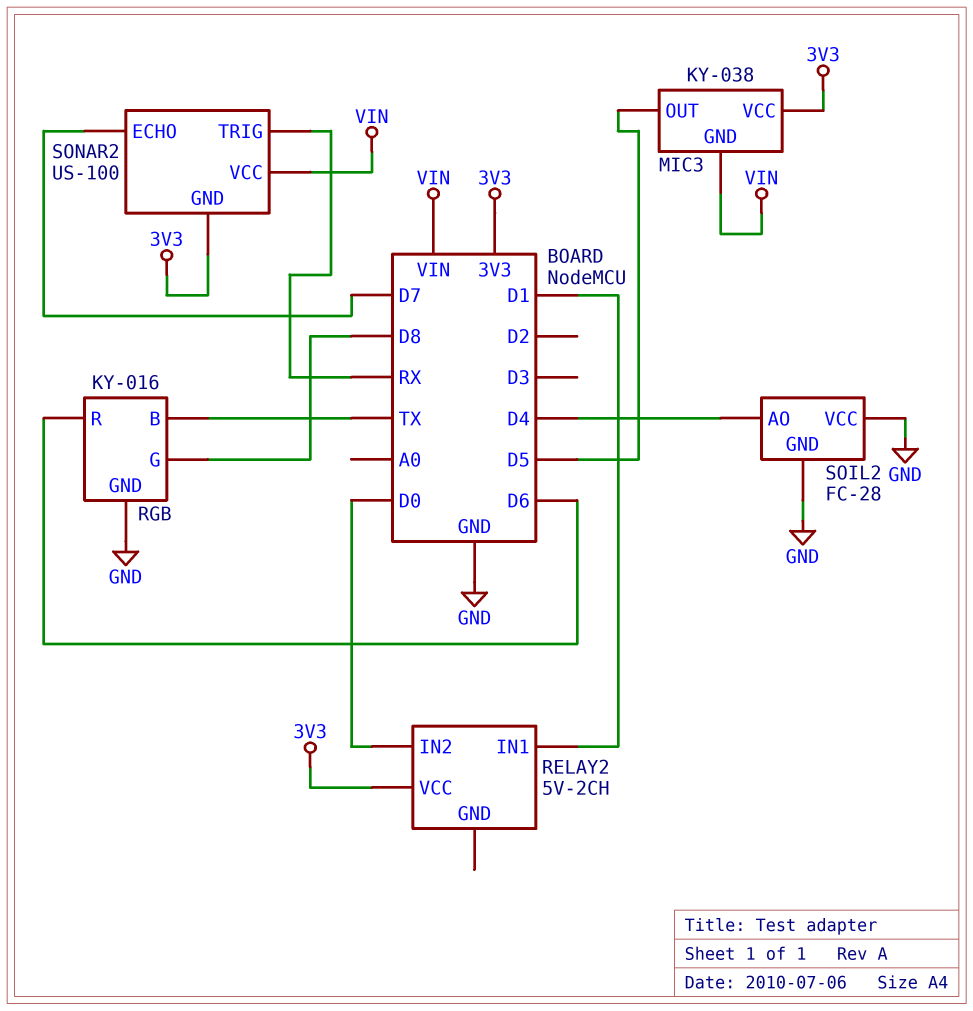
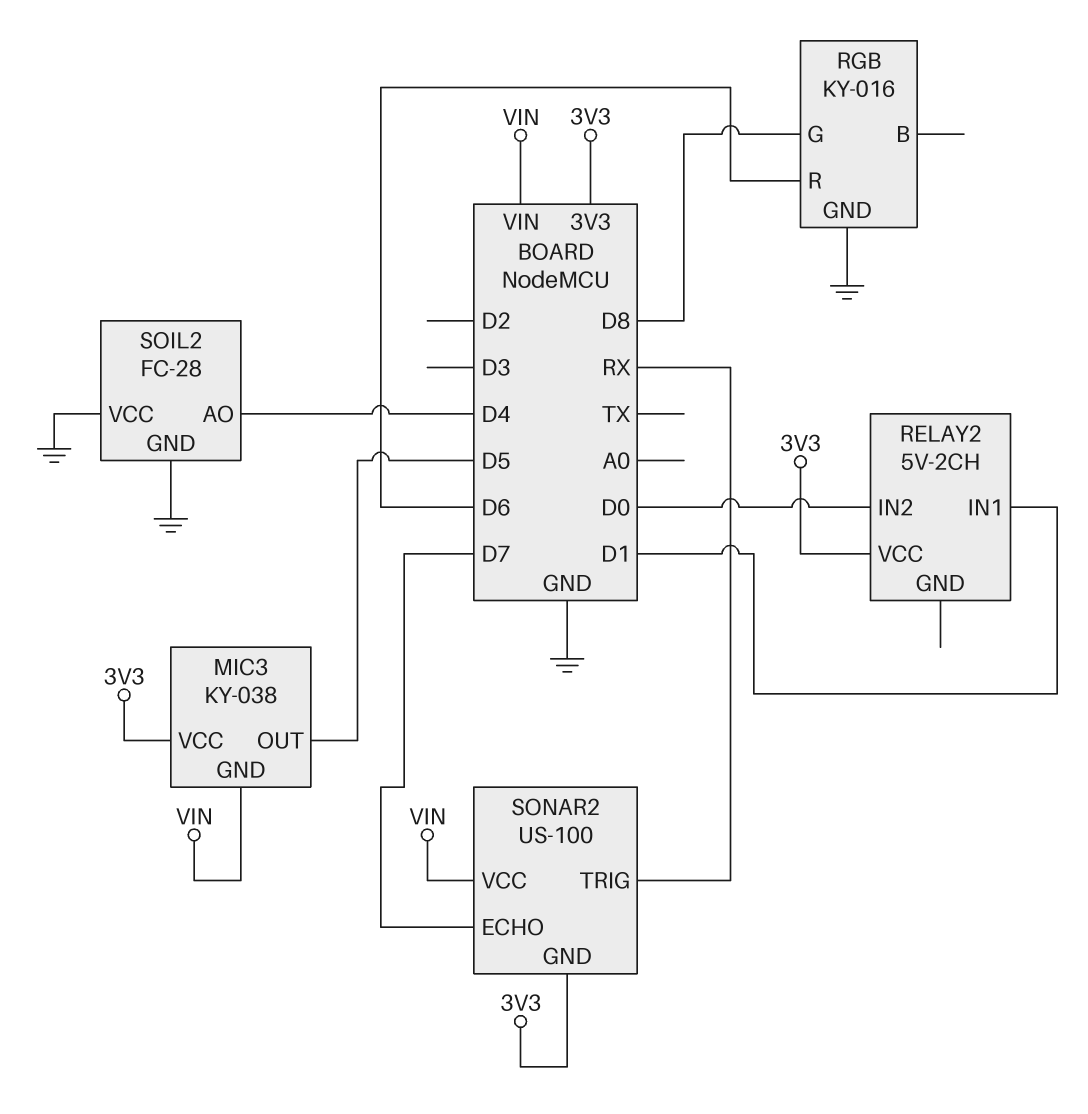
RGB pin B: TX -> none

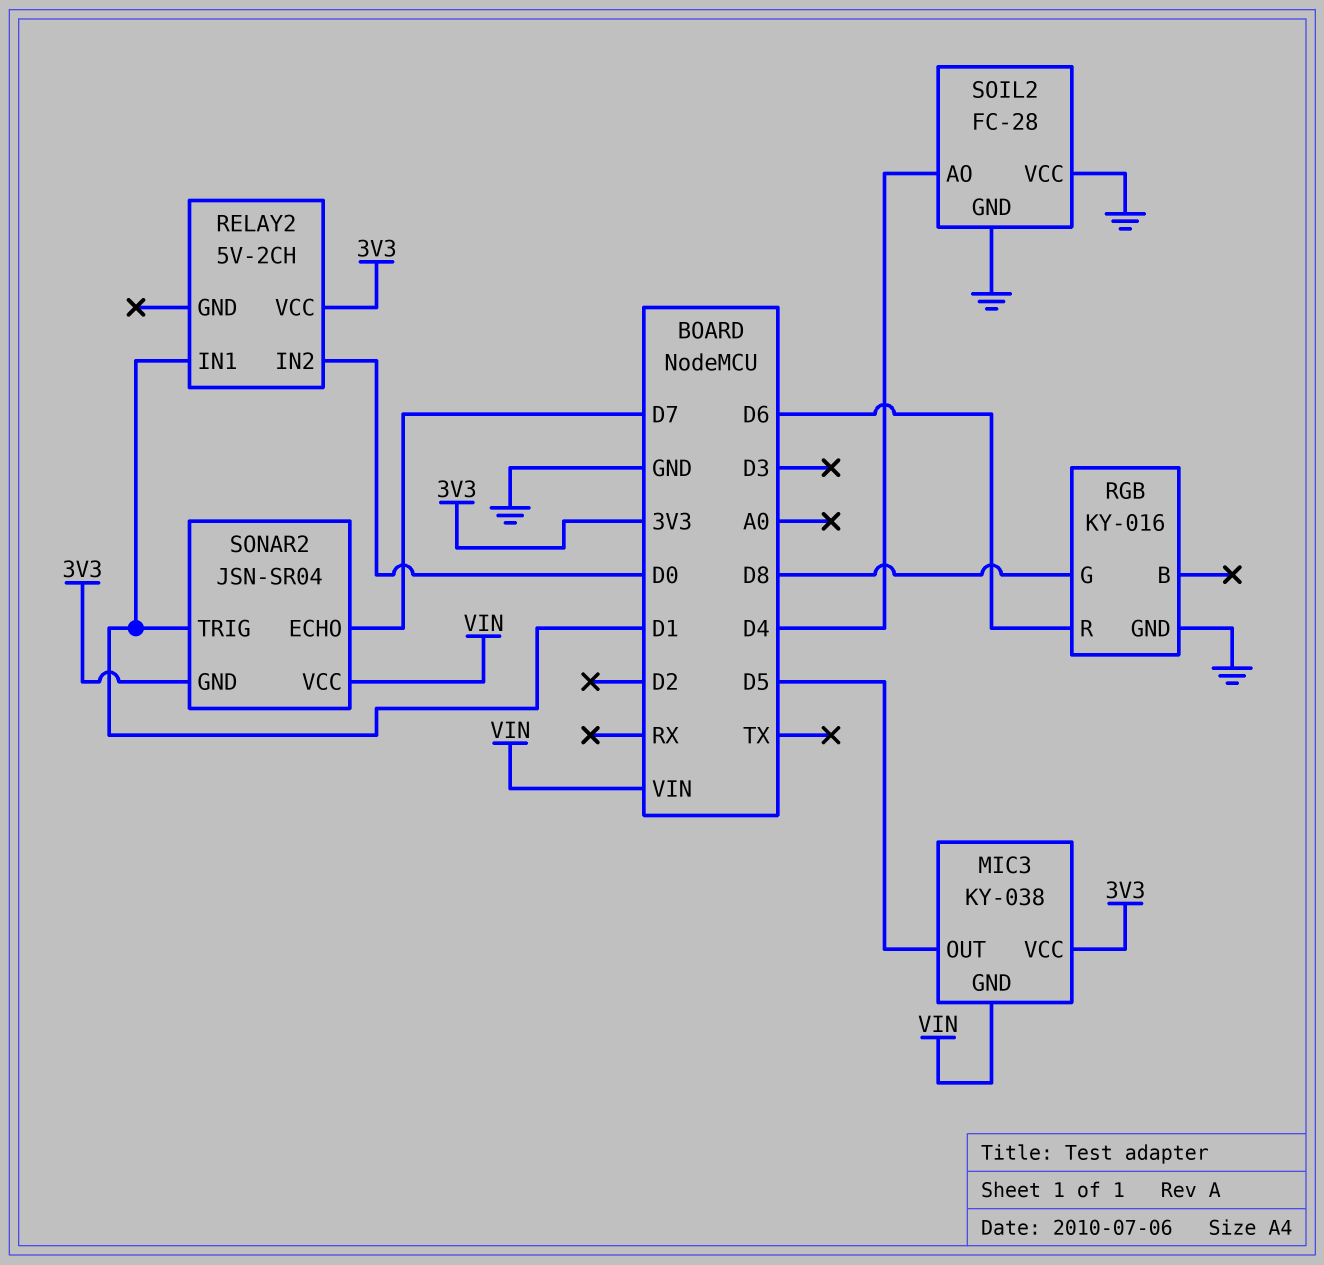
SONAR2: US-100 -> JSN-SR04
SONAR2 pin TRIG: RX -> D1

